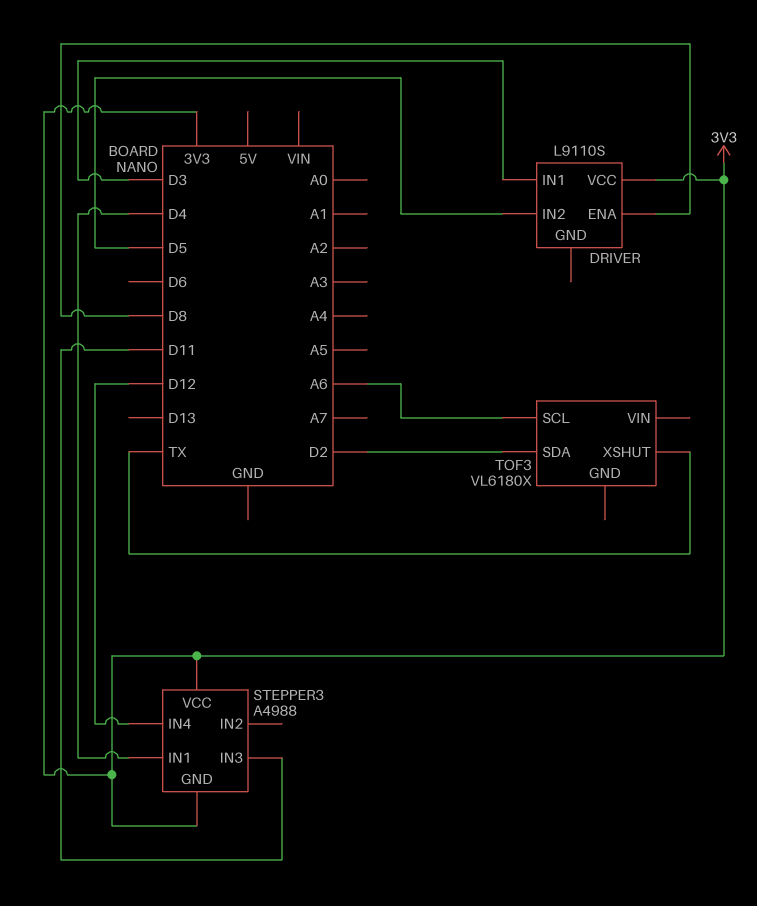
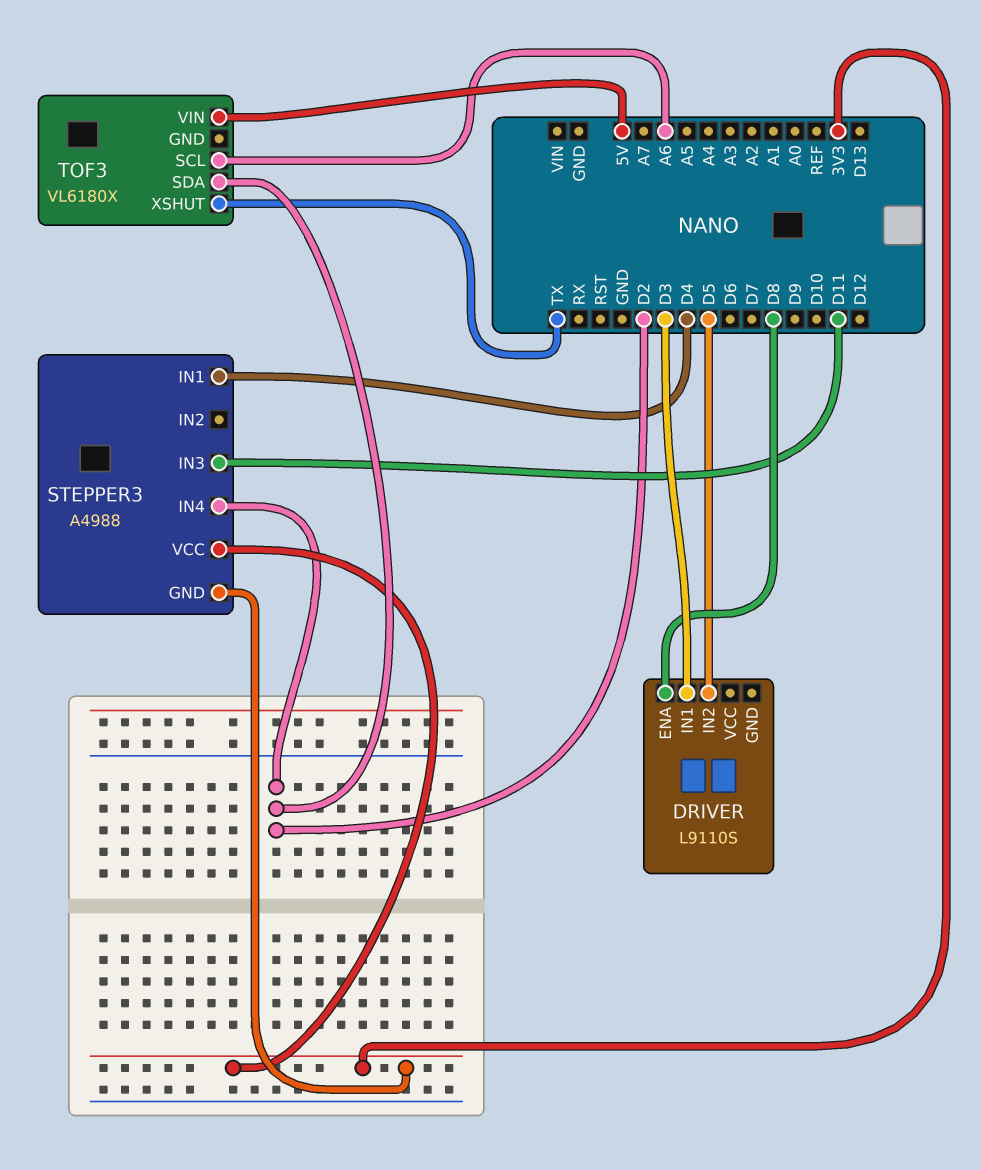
DRIVER pin VCC: 3V3 -> none
STEPPER3 pin IN4: D12 -> D2
TOF3 pin VIN: none -> 5V

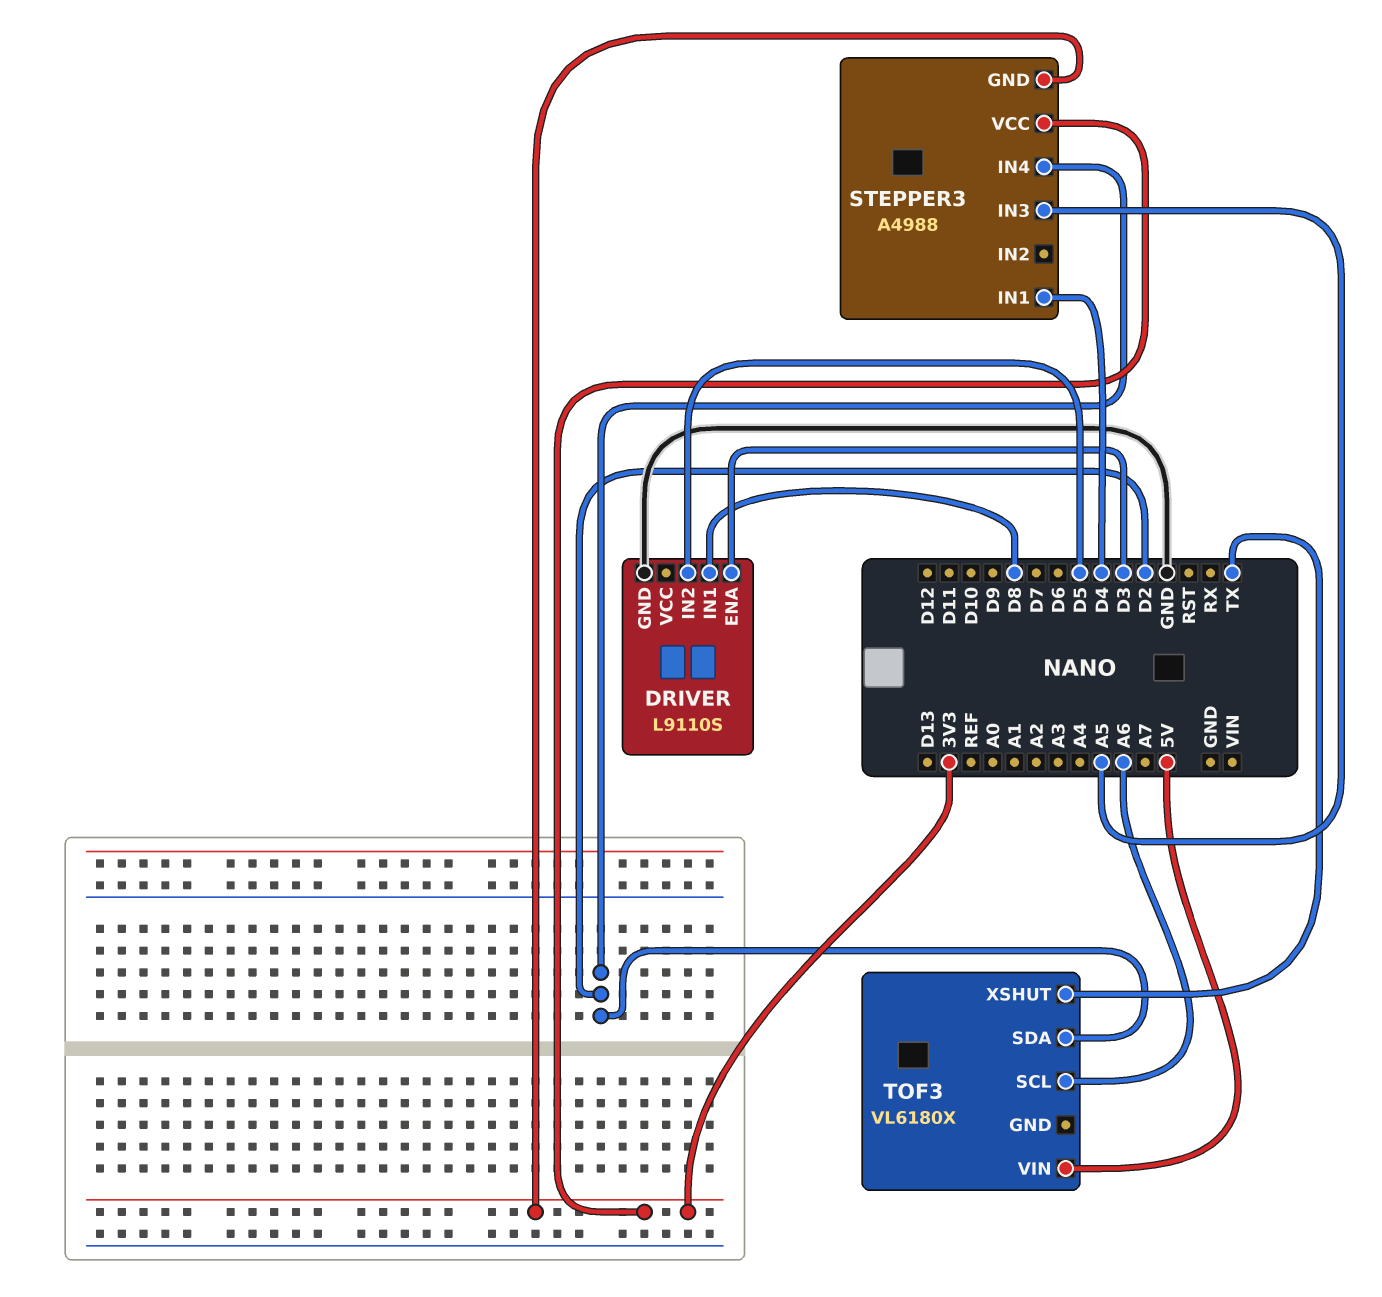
DRIVER pin ENA: D8 -> D3
DRIVER pin GND: none -> GND
DRIVER pin IN1: D3 -> D8
STEPPER3 pin IN3: D11 -> A5

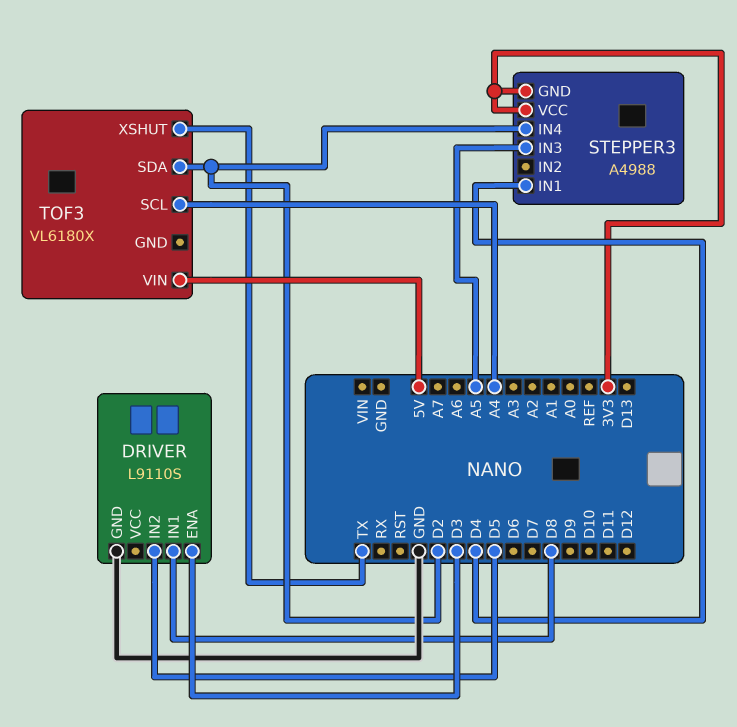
TOF3 pin SCL: A6 -> A4

